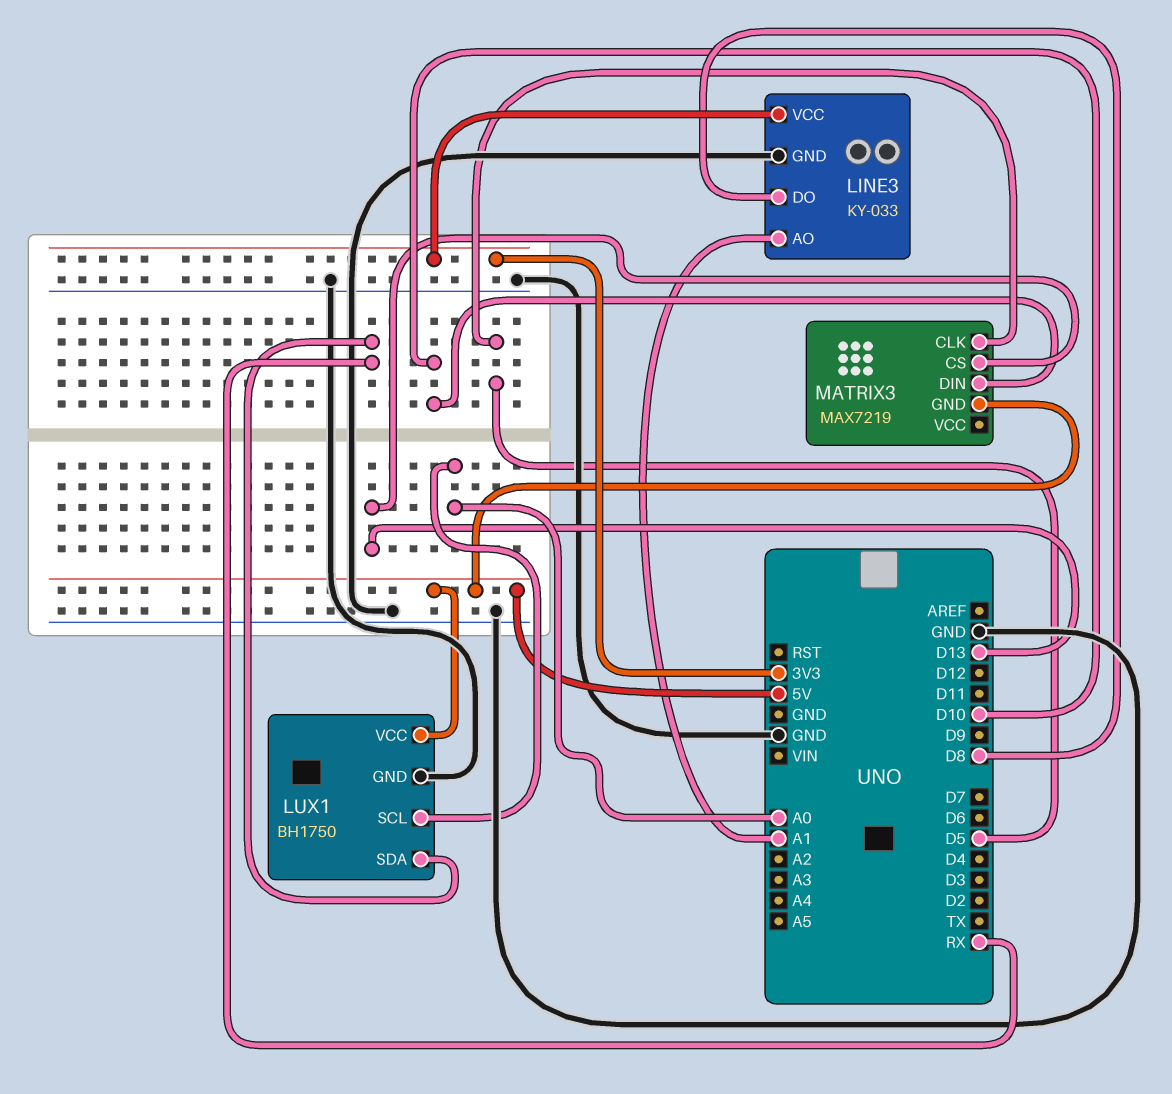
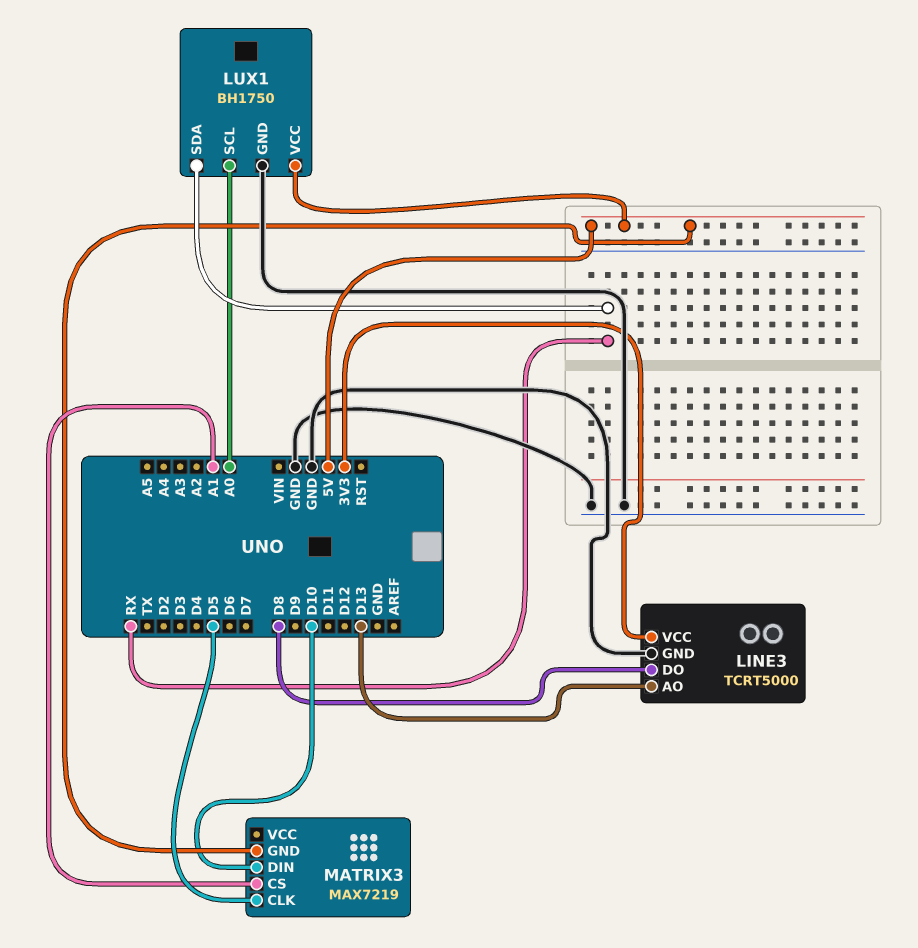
LINE3: KY-033 -> TCRT5000
LINE3 pin AO: A1 -> D13
MATRIX3 pin CS: D13 -> A1

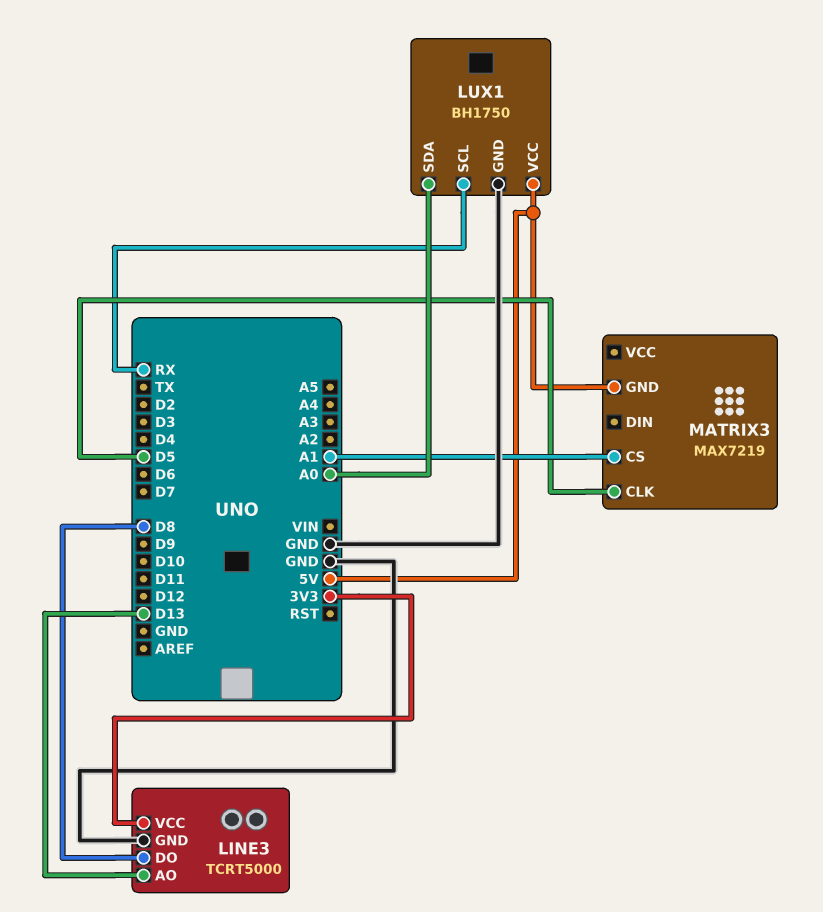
LUX1 pin SCL: A0 -> RX
LUX1 pin SDA: RX -> A0
MATRIX3 pin DIN: D10 -> none

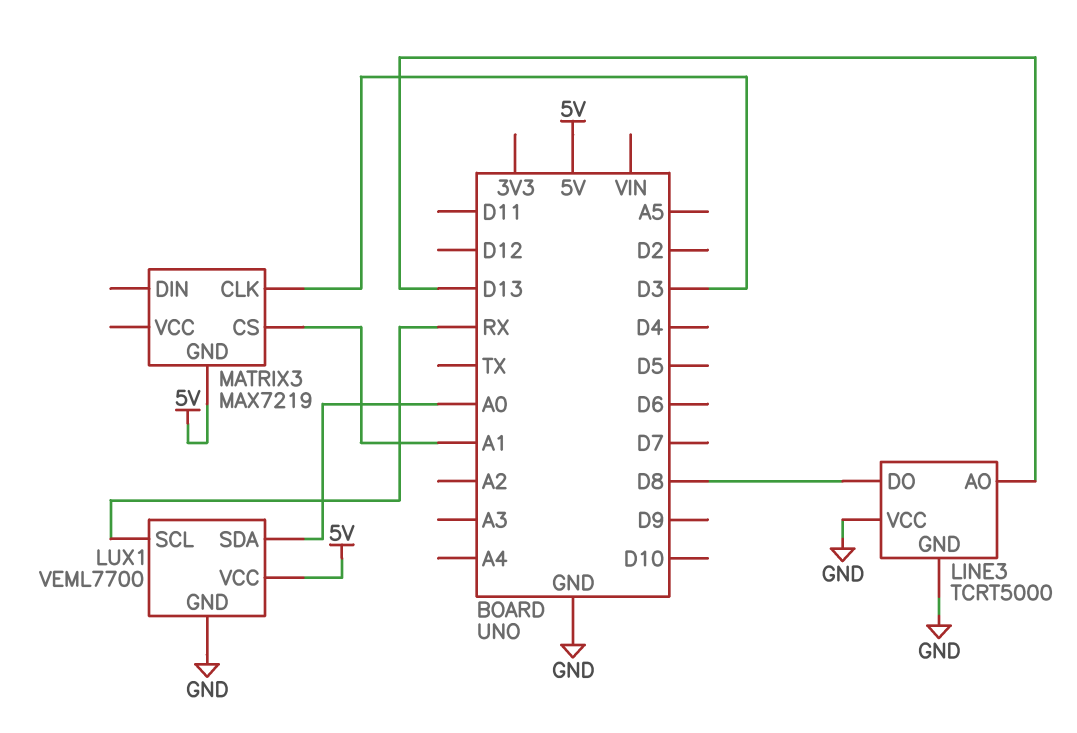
LINE3 pin VCC: 3V3 -> GND
LUX1: BH1750 -> VEML7700
MATRIX3 pin CLK: D5 -> D3

